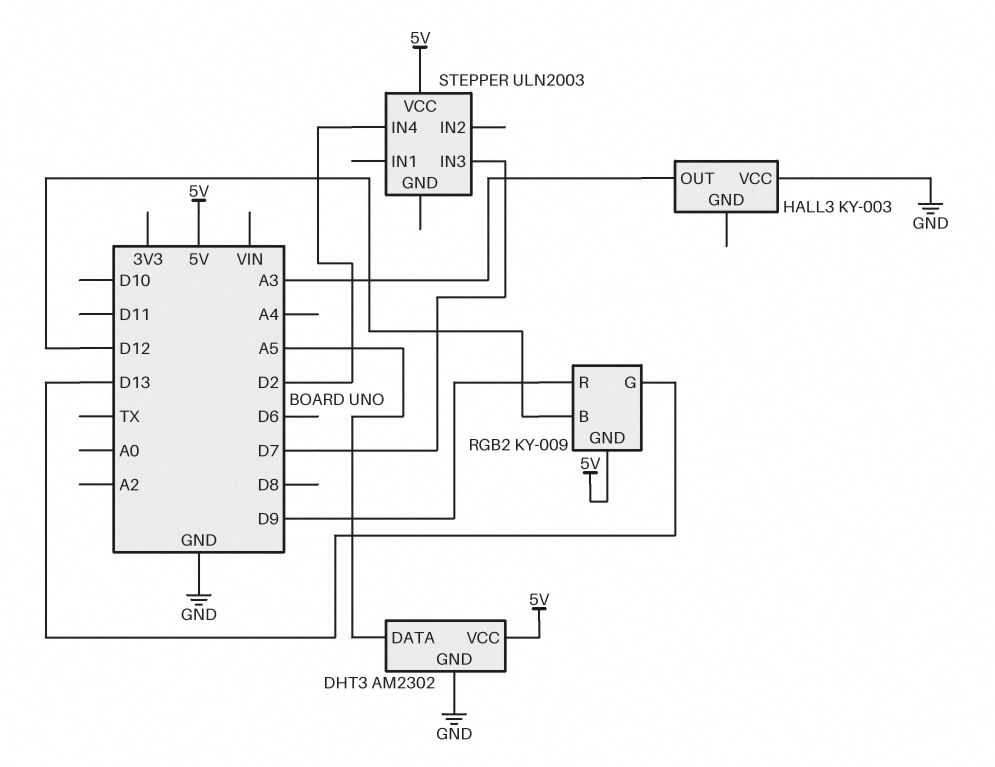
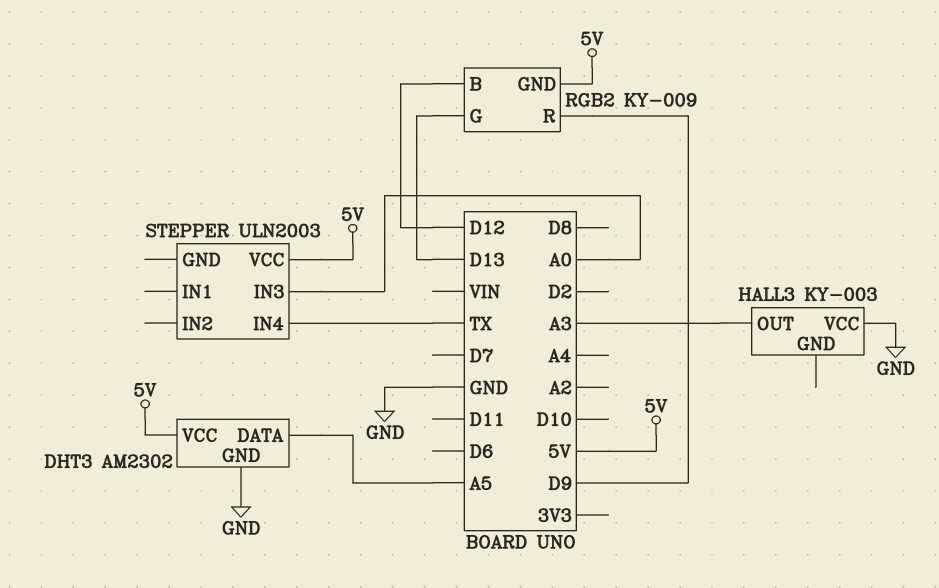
STEPPER pin IN3: D7 -> A0
STEPPER pin IN4: D2 -> TX

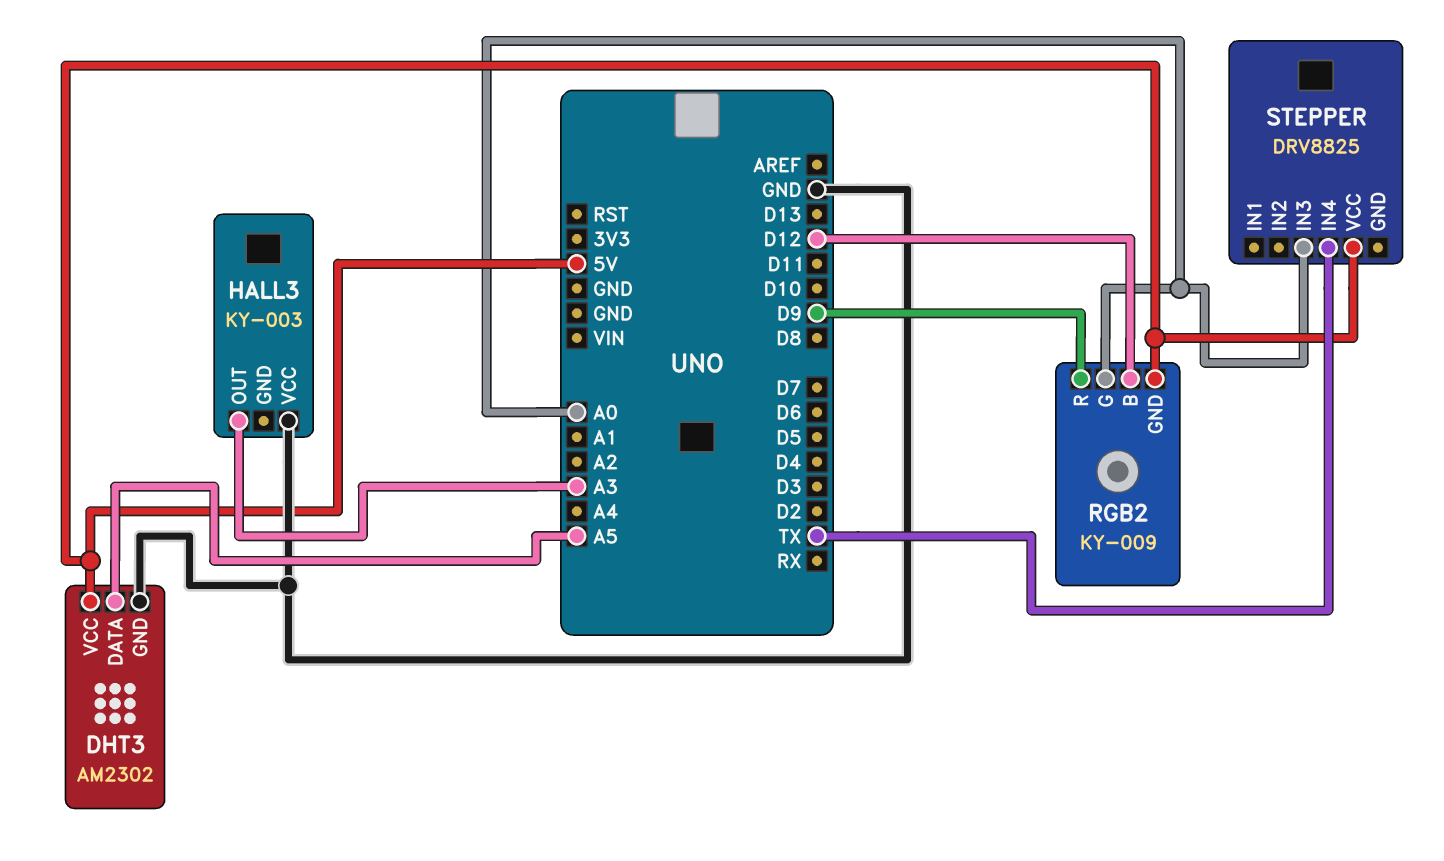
RGB2 pin G: D13 -> A0
STEPPER: ULN2003 -> DRV8825

